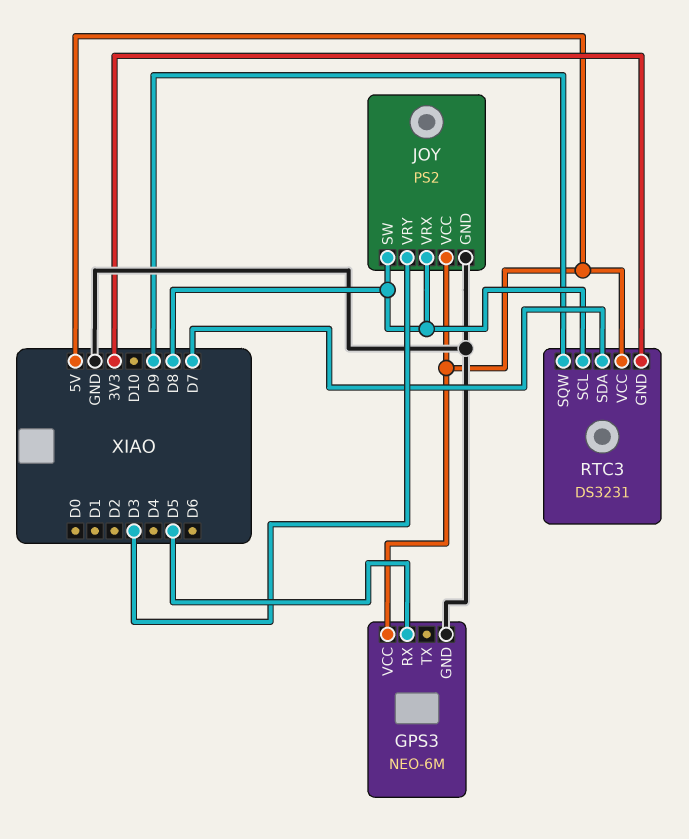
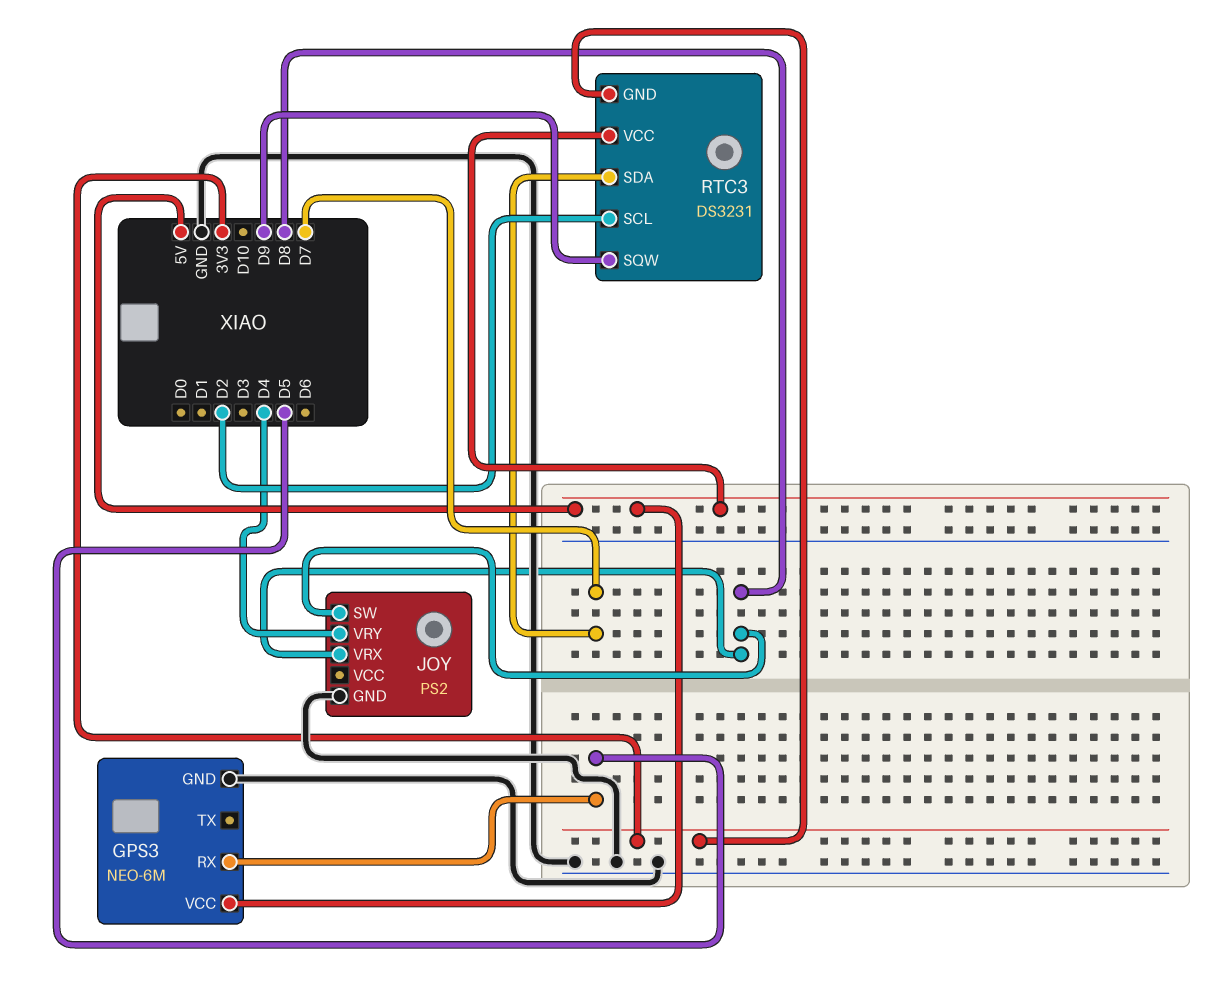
JOY pin VCC: 5V -> none
JOY pin VRY: D3 -> D4
RTC3 pin SCL: D8 -> D2

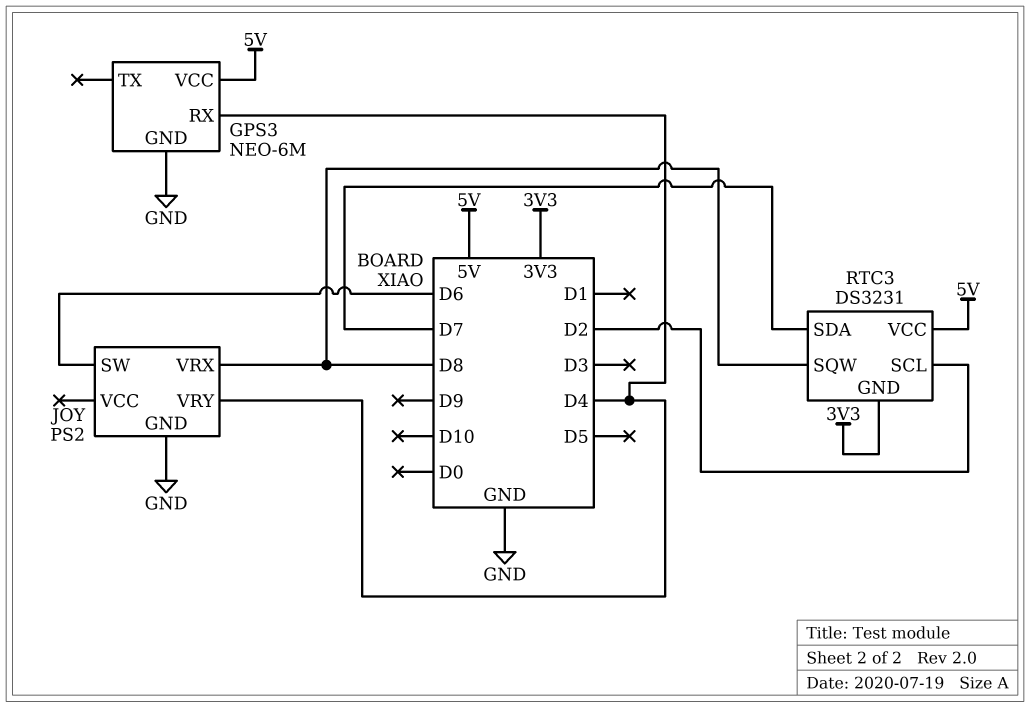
GPS3 pin RX: D5 -> D4
JOY pin SW: D8 -> D6
RTC3 pin SQW: D9 -> D8

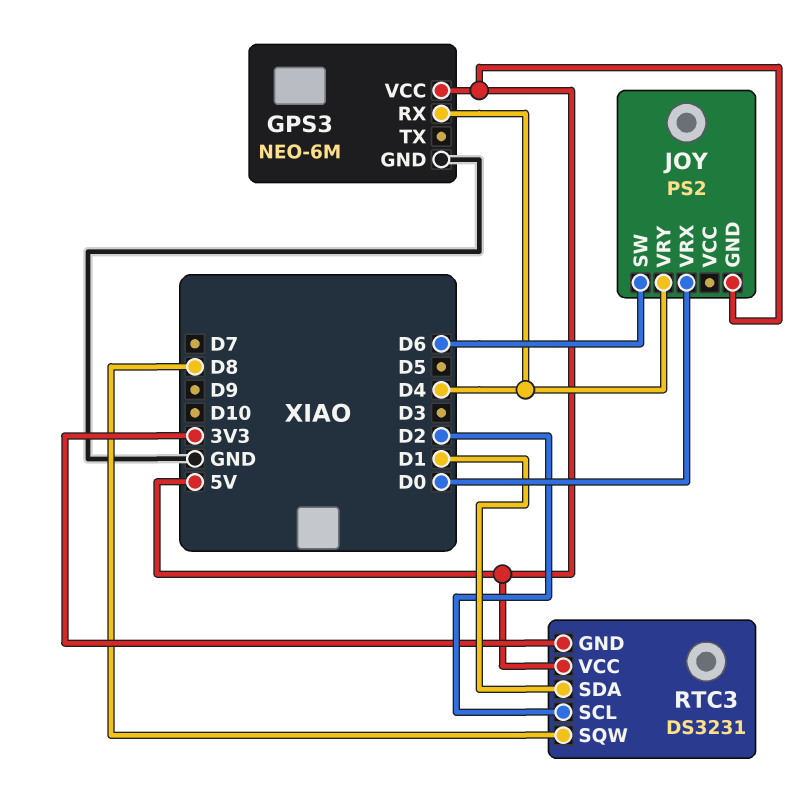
JOY pin GND: GND -> 5V
JOY pin VRX: D8 -> D0
RTC3 pin SDA: D7 -> D1

